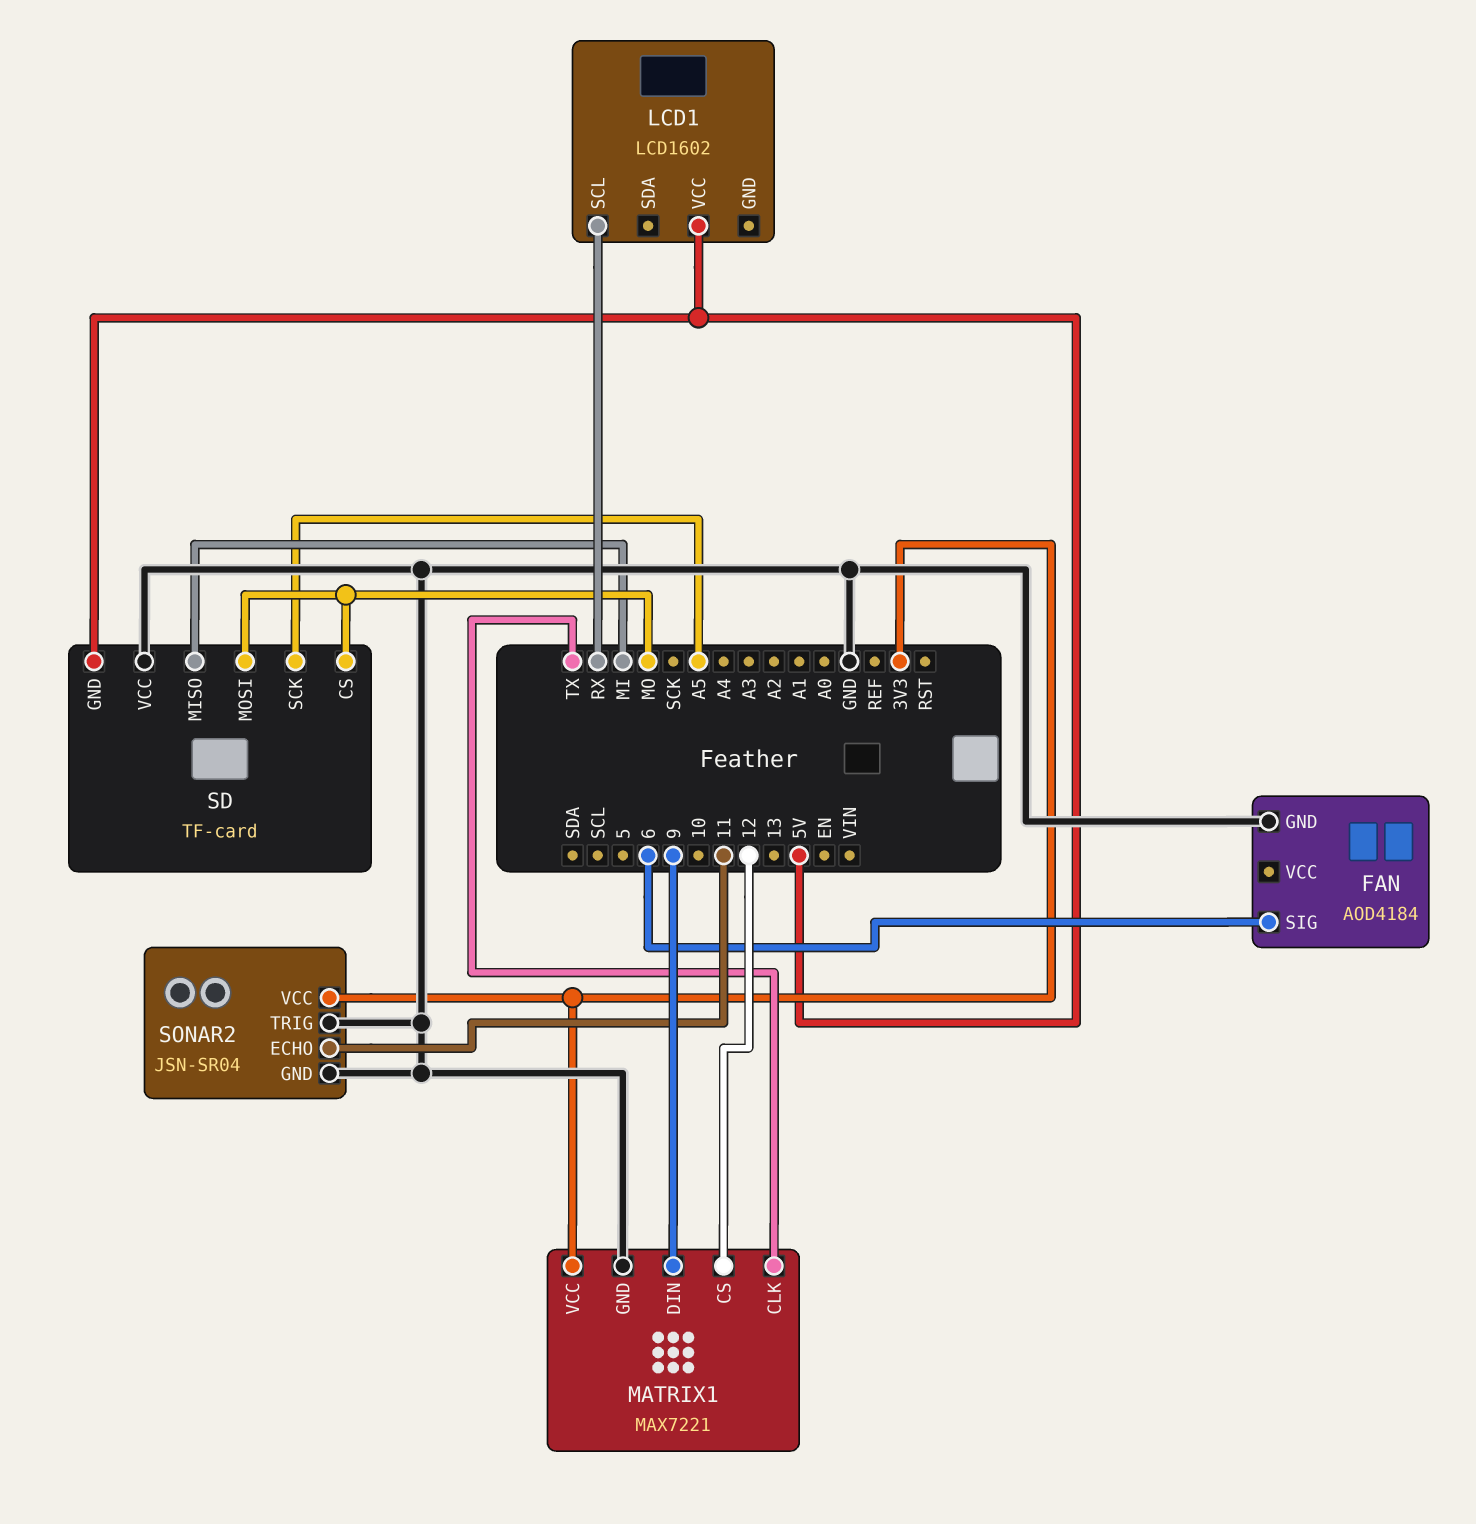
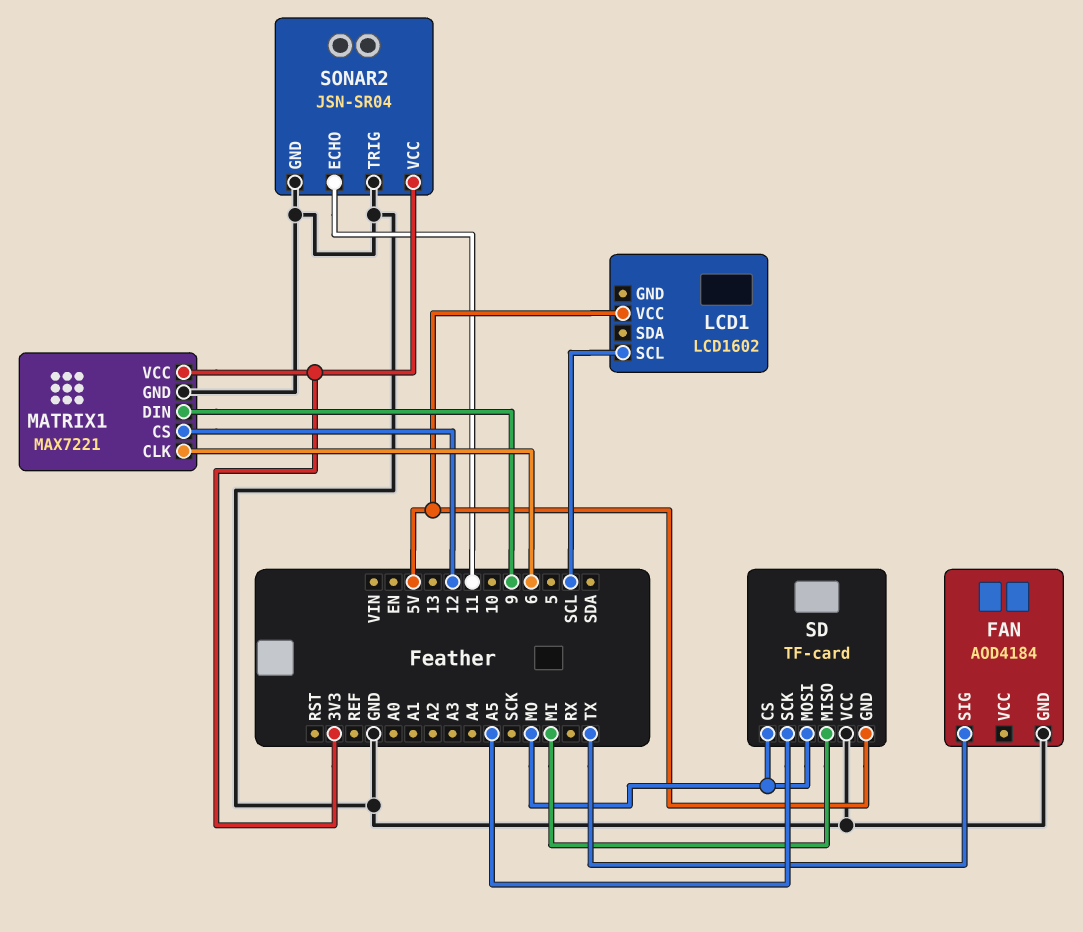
FAN pin SIG: 6 -> TX
LCD1 pin SCL: RX -> SCL
MATRIX1 pin CLK: TX -> 6

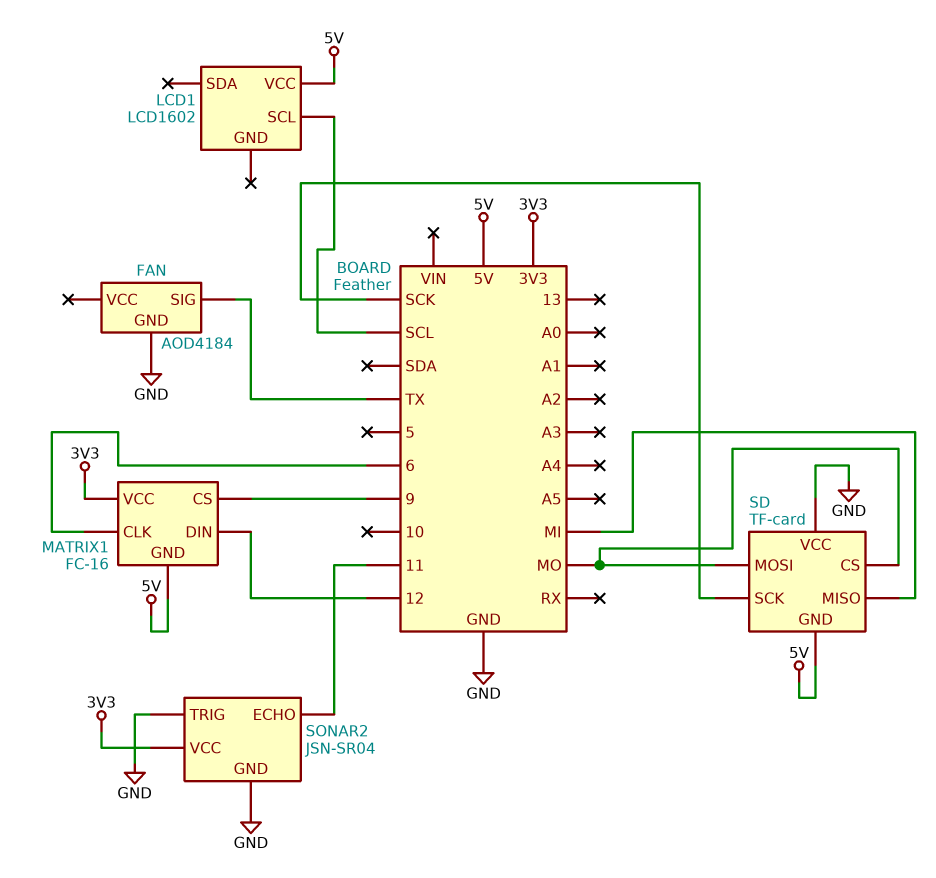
MATRIX1: MAX7221 -> FC-16
MATRIX1 pin CS: 12 -> 9
MATRIX1 pin DIN: 9 -> 12
MATRIX1 pin GND: GND -> 5V
SD pin SCK: A5 -> SCK

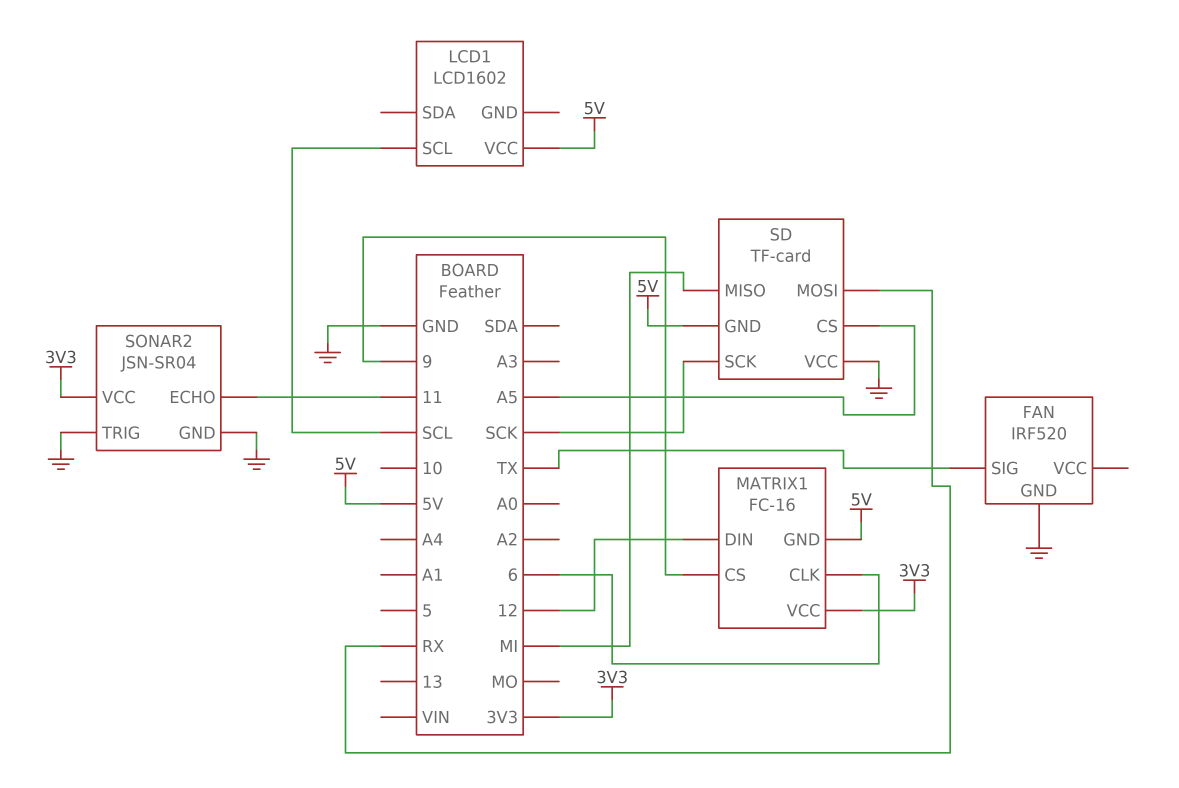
FAN: AOD4184 -> IRF520
SD pin CS: MO -> A5
SD pin MOSI: MO -> RX

